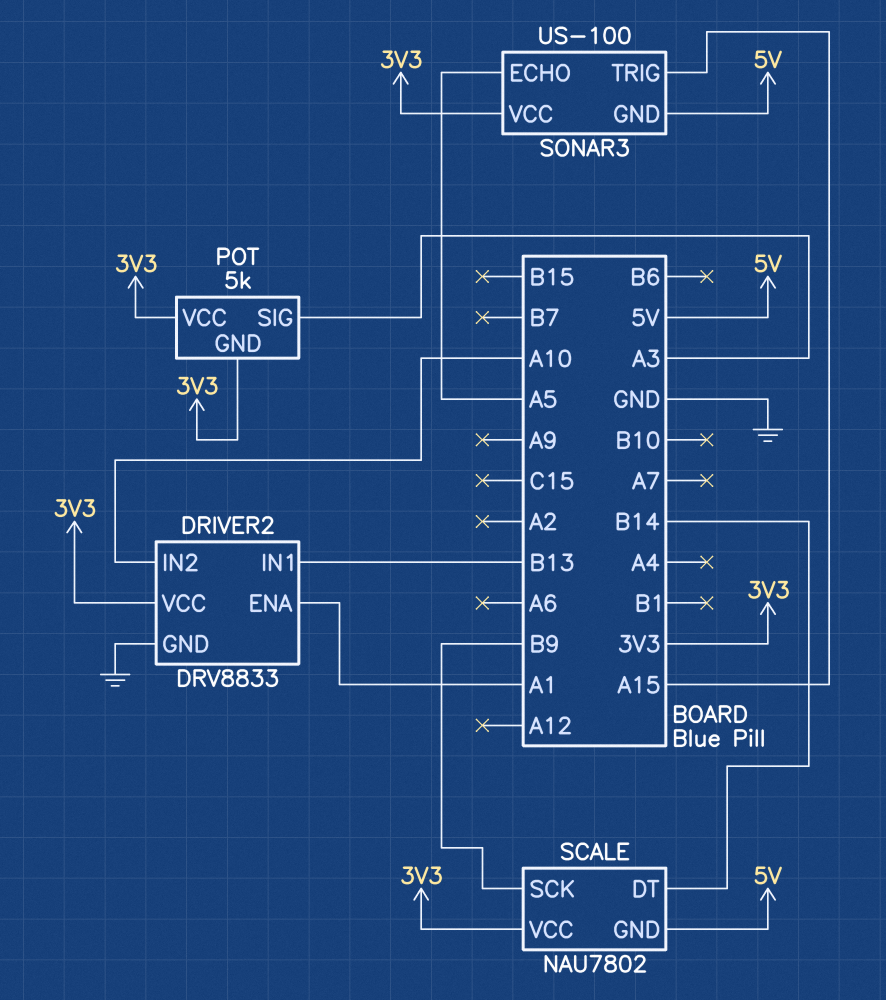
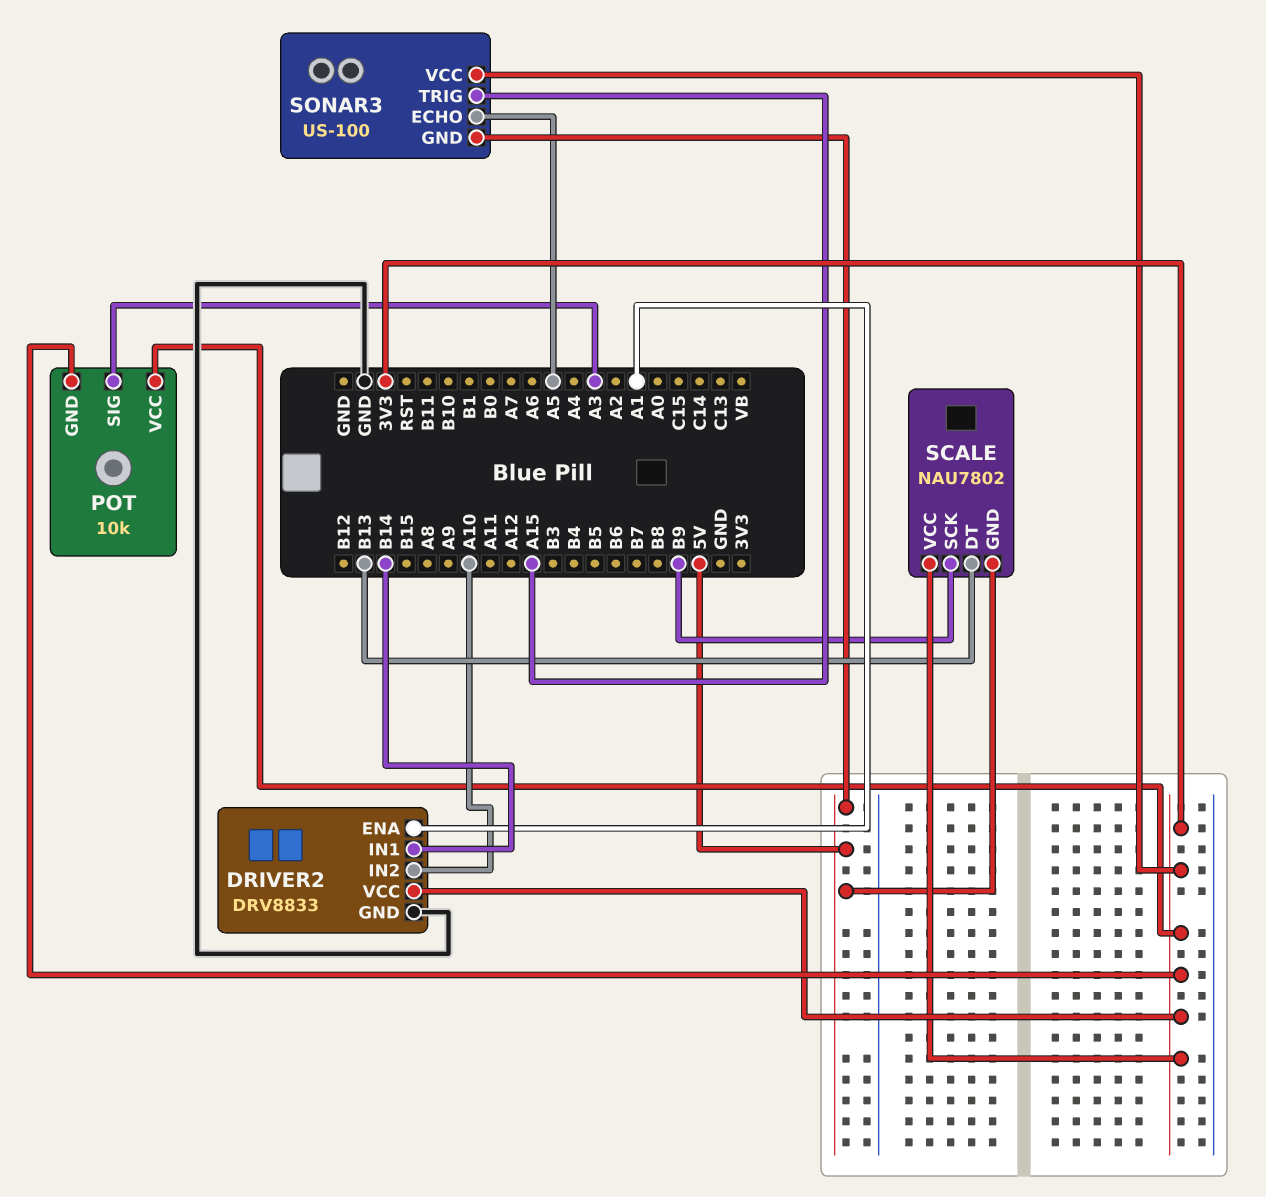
DRIVER2 pin IN1: B13 -> B14
POT: 5k -> 10k
SCALE pin DT: B14 -> B13

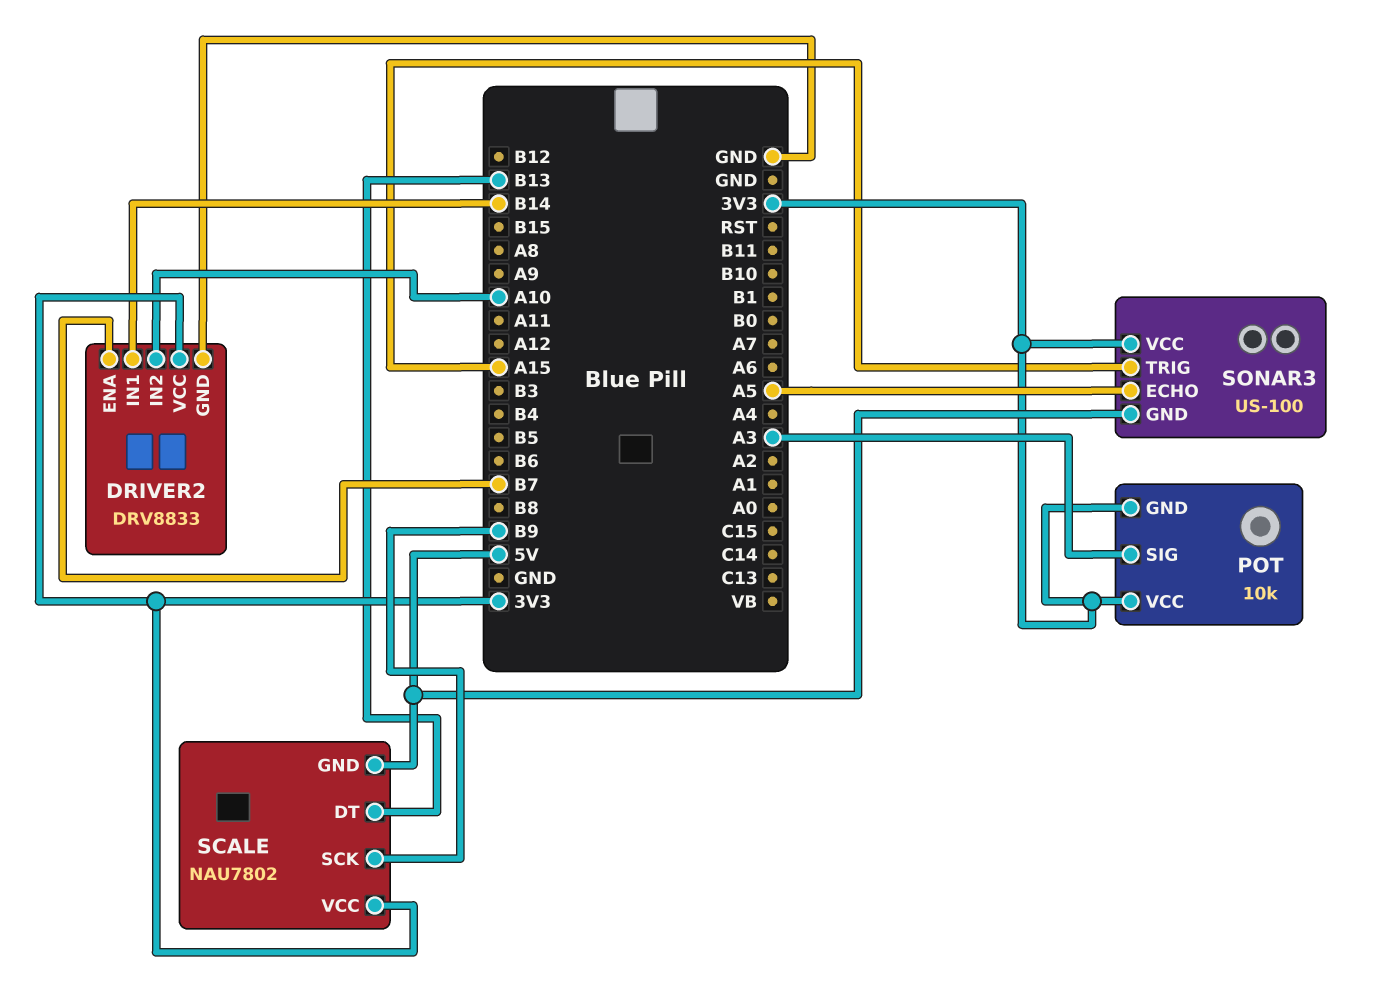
DRIVER2 pin ENA: A1 -> B7

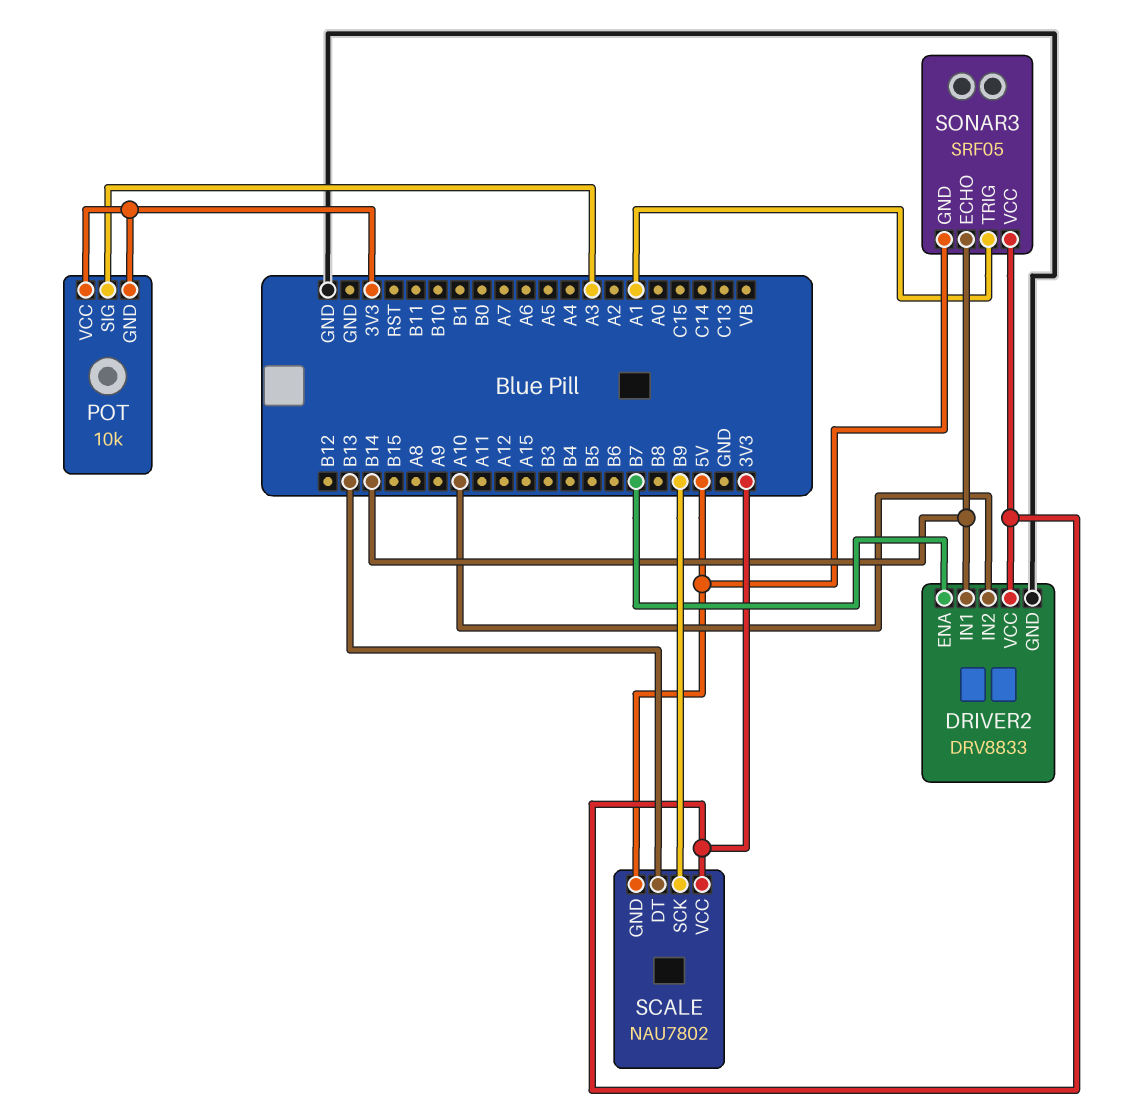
SONAR3: US-100 -> SRF05
SONAR3 pin ECHO: A5 -> B14
SONAR3 pin TRIG: A15 -> A1

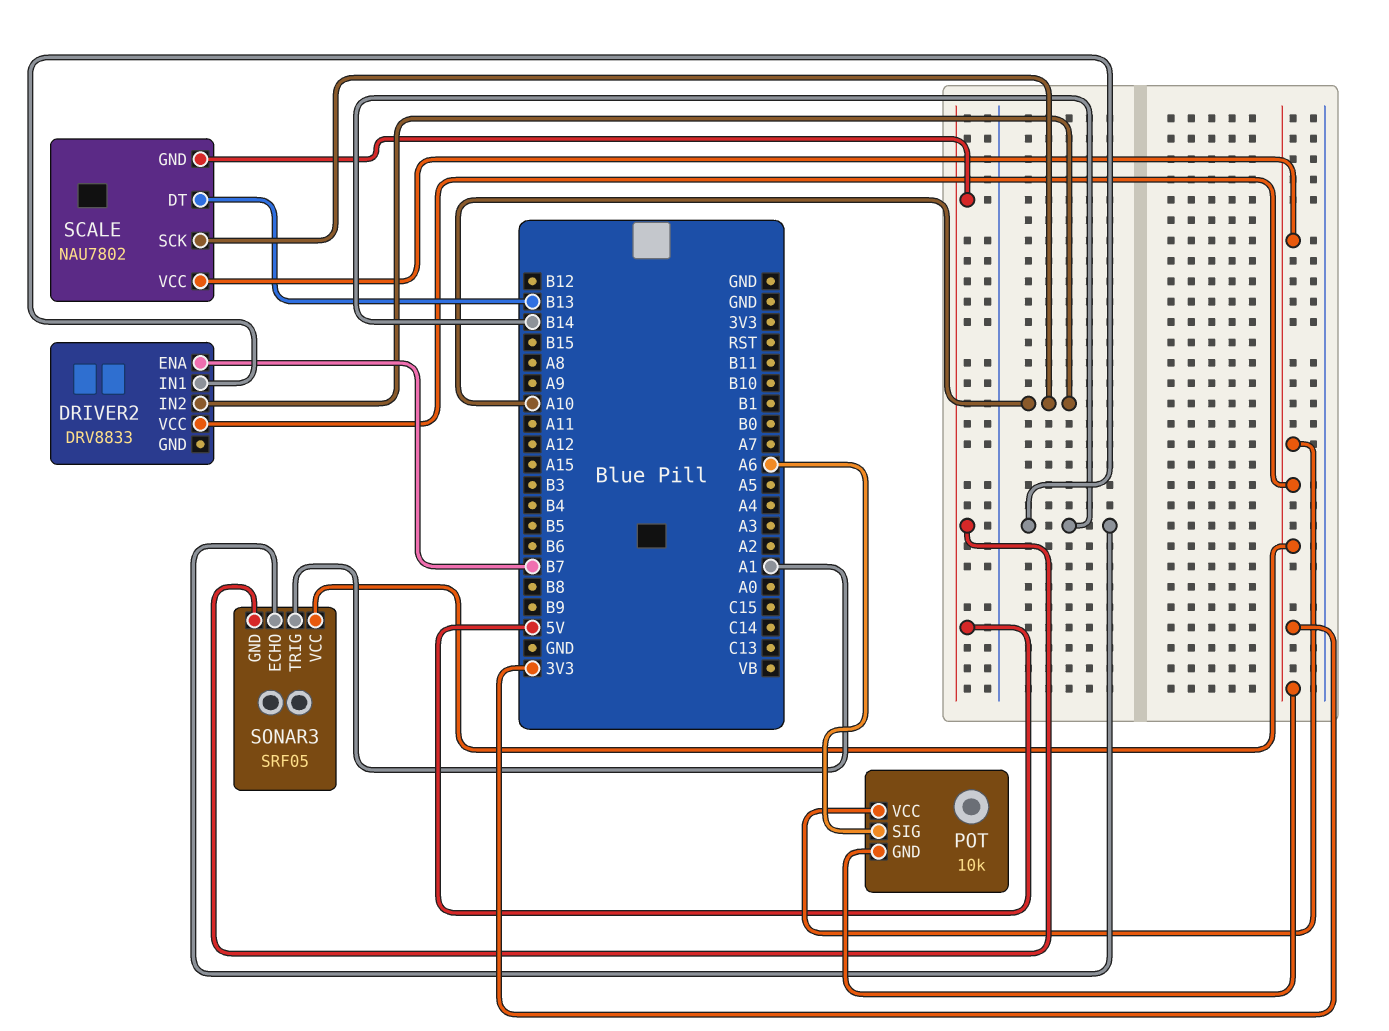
DRIVER2 pin GND: GND -> none
POT pin SIG: A3 -> A6
SCALE pin SCK: B9 -> A10

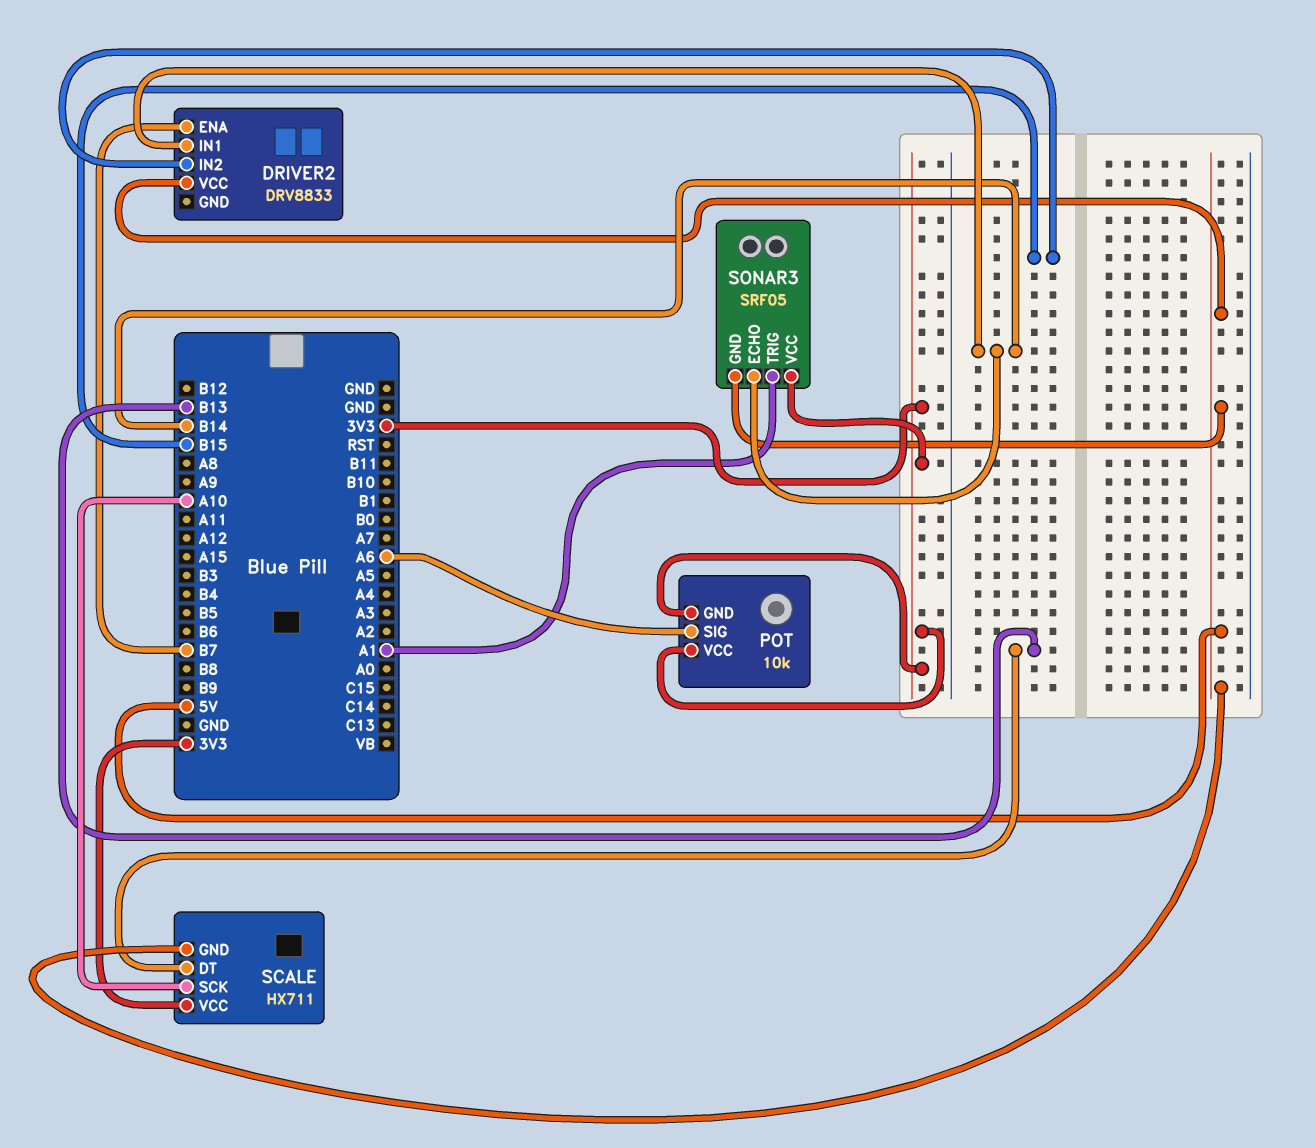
DRIVER2 pin IN2: A10 -> B15
DRIVER2 pin VCC: 3V3 -> 5V
SCALE: NAU7802 -> HX711

